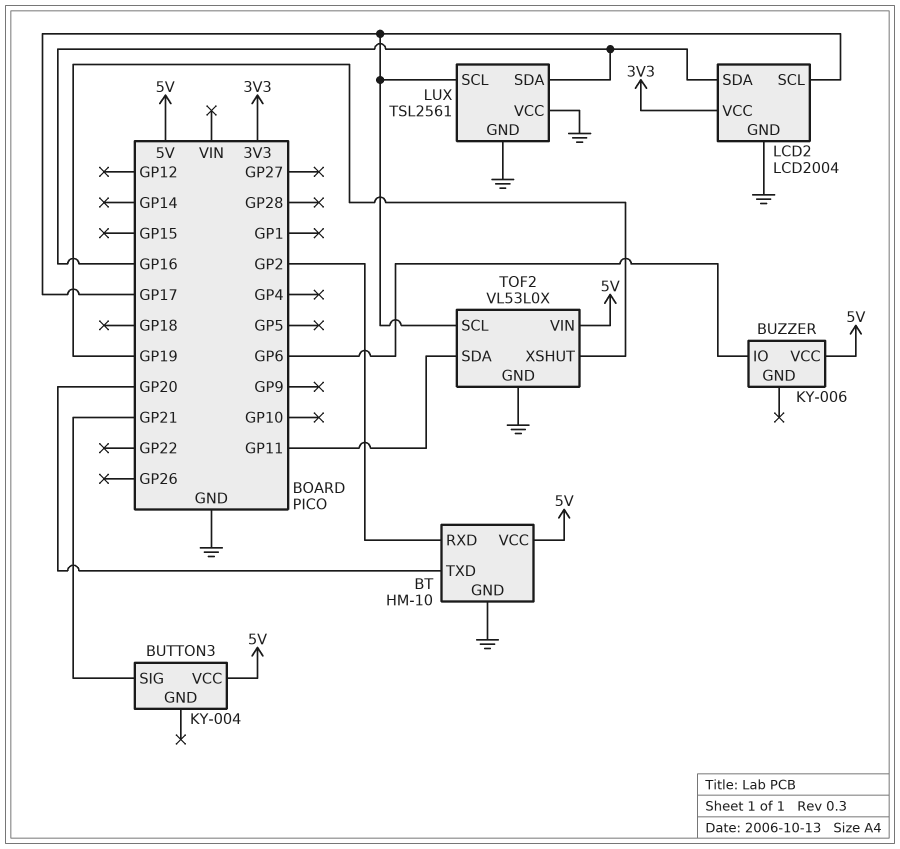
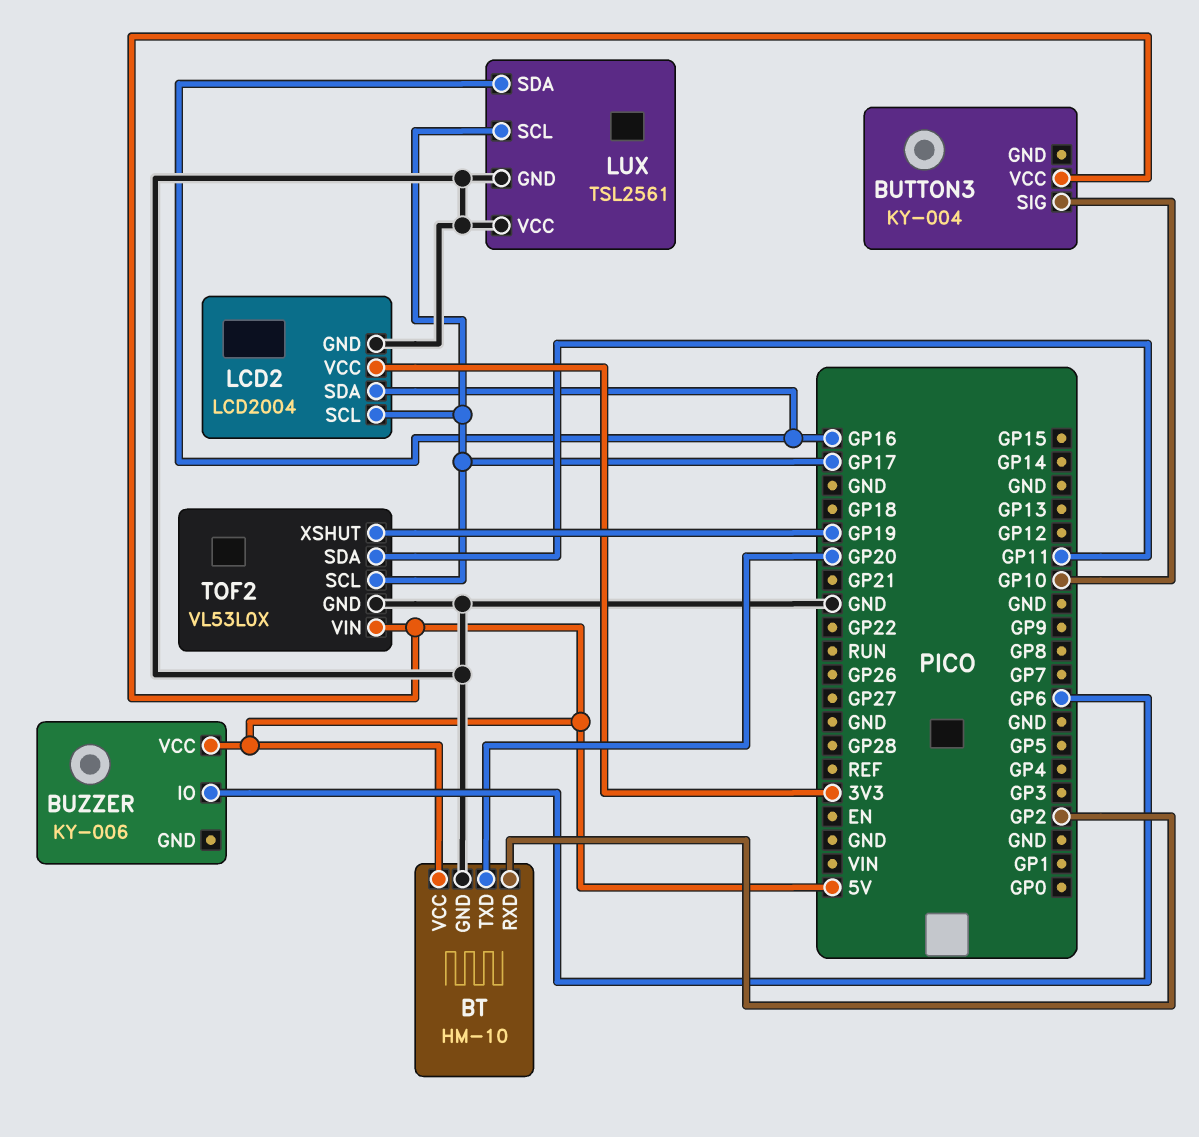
BUTTON3 pin SIG: GP21 -> GP10

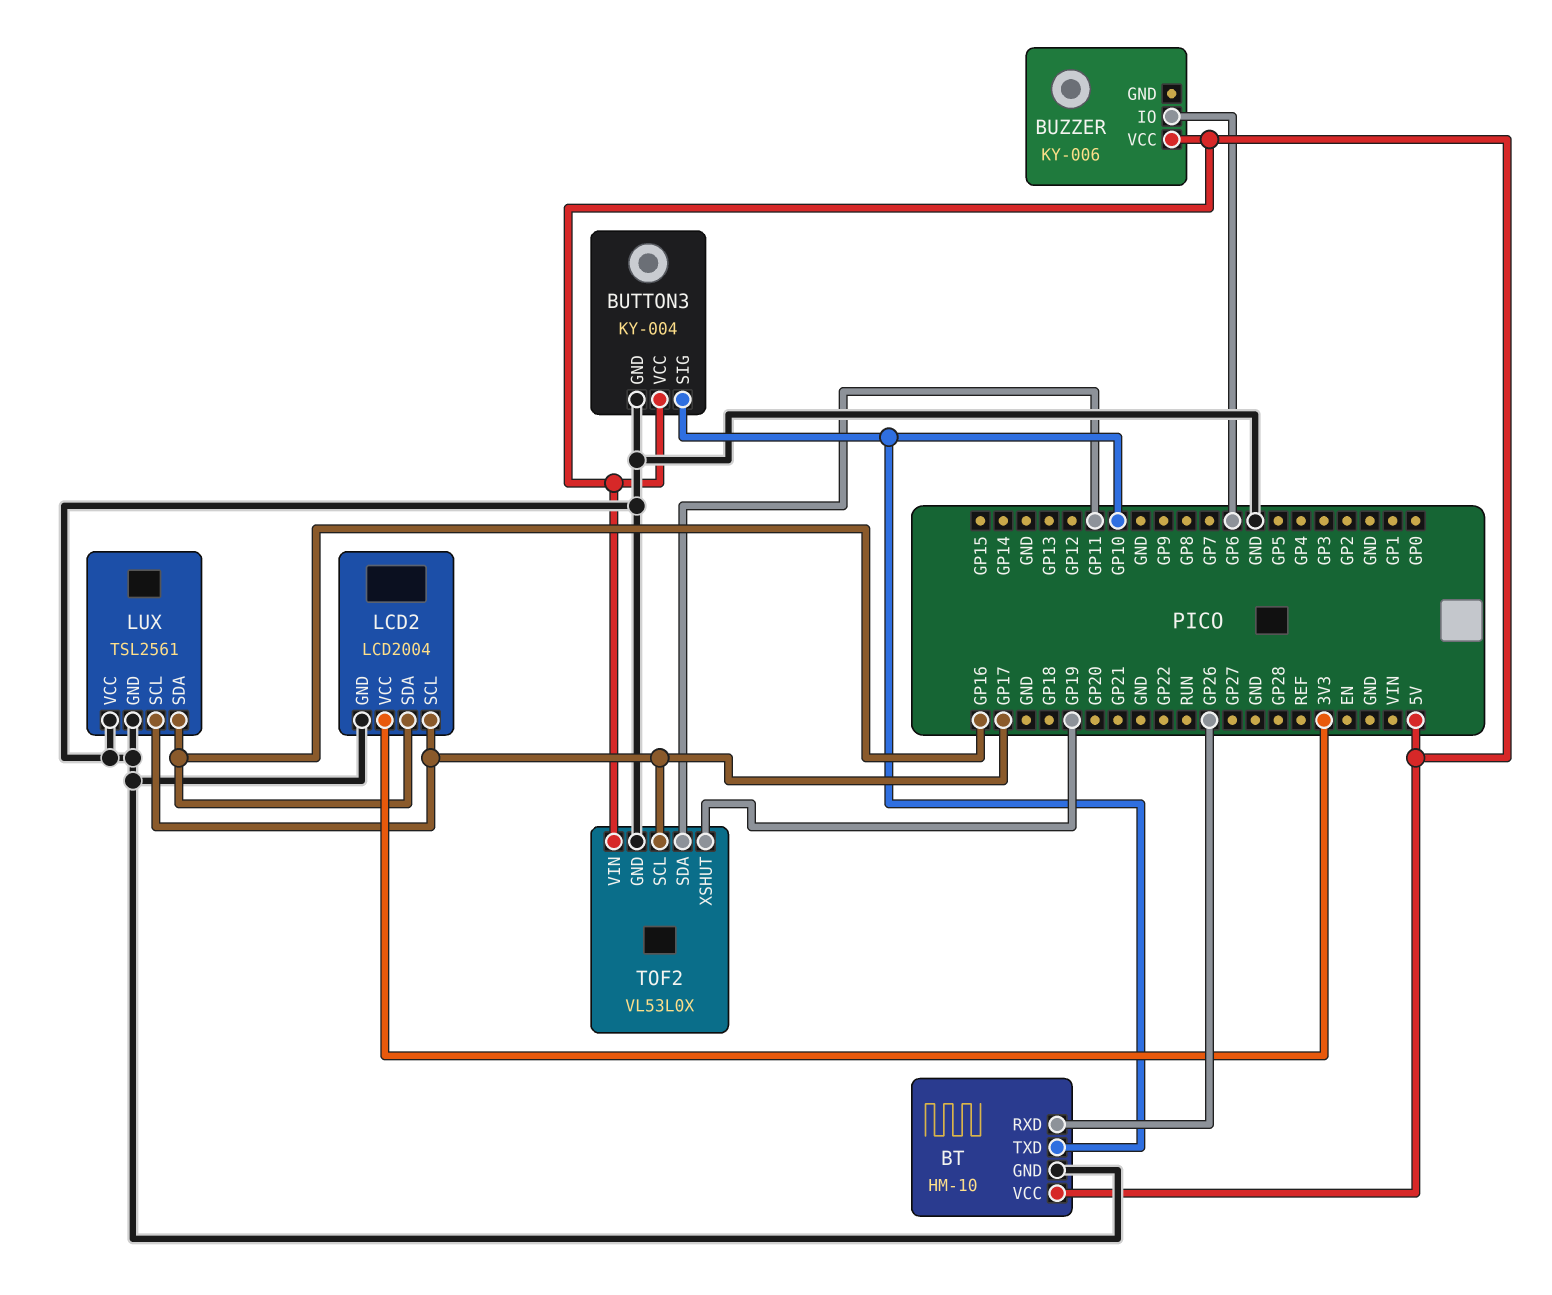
BT pin RXD: GP2 -> GP26
BT pin TXD: GP20 -> GP10
BUTTON3 pin GND: none -> GND

